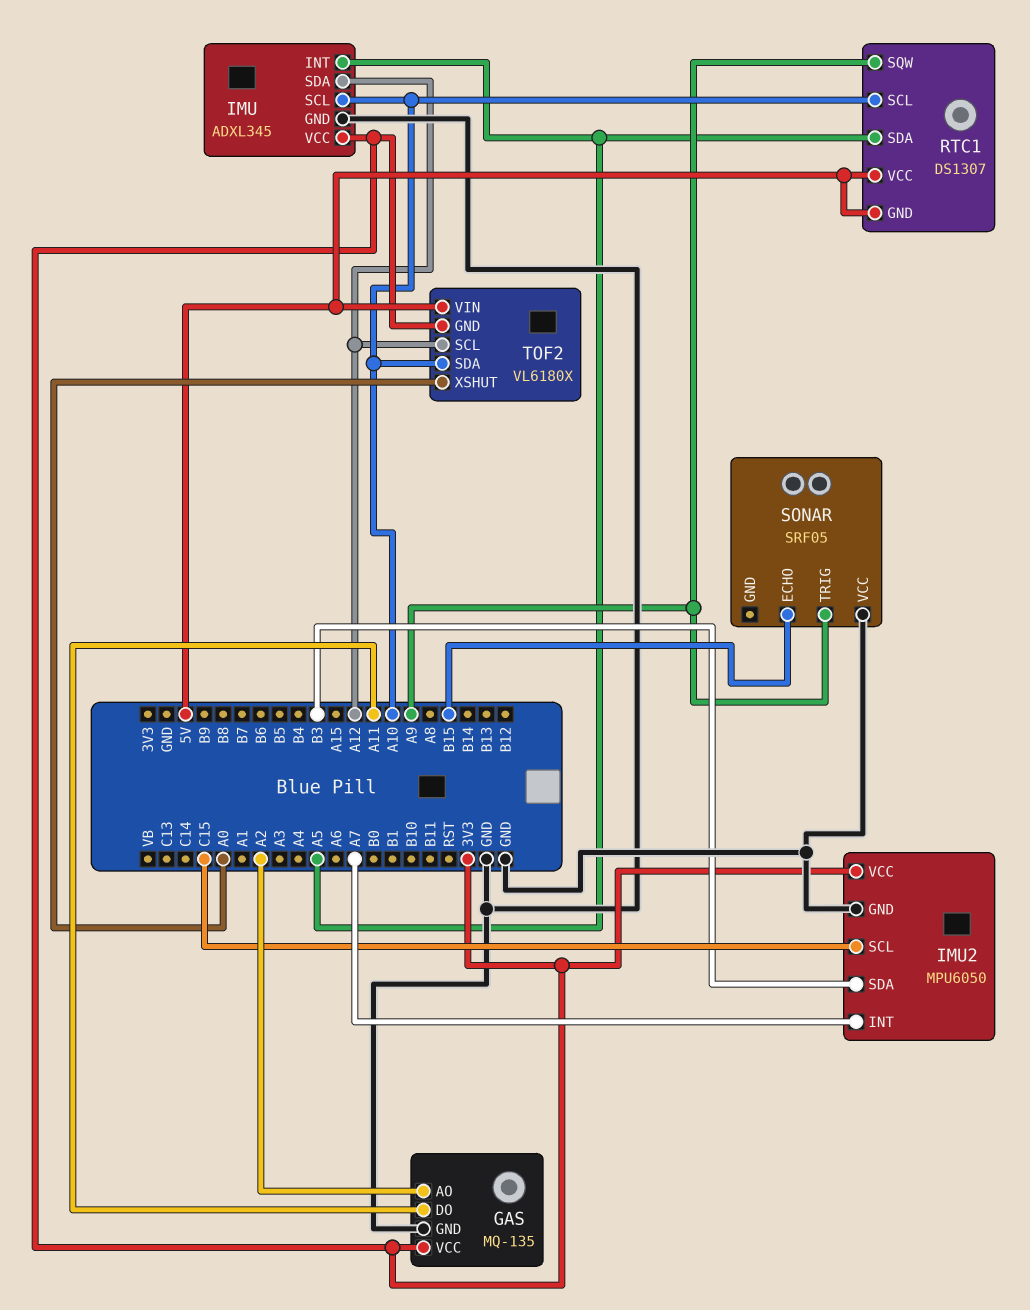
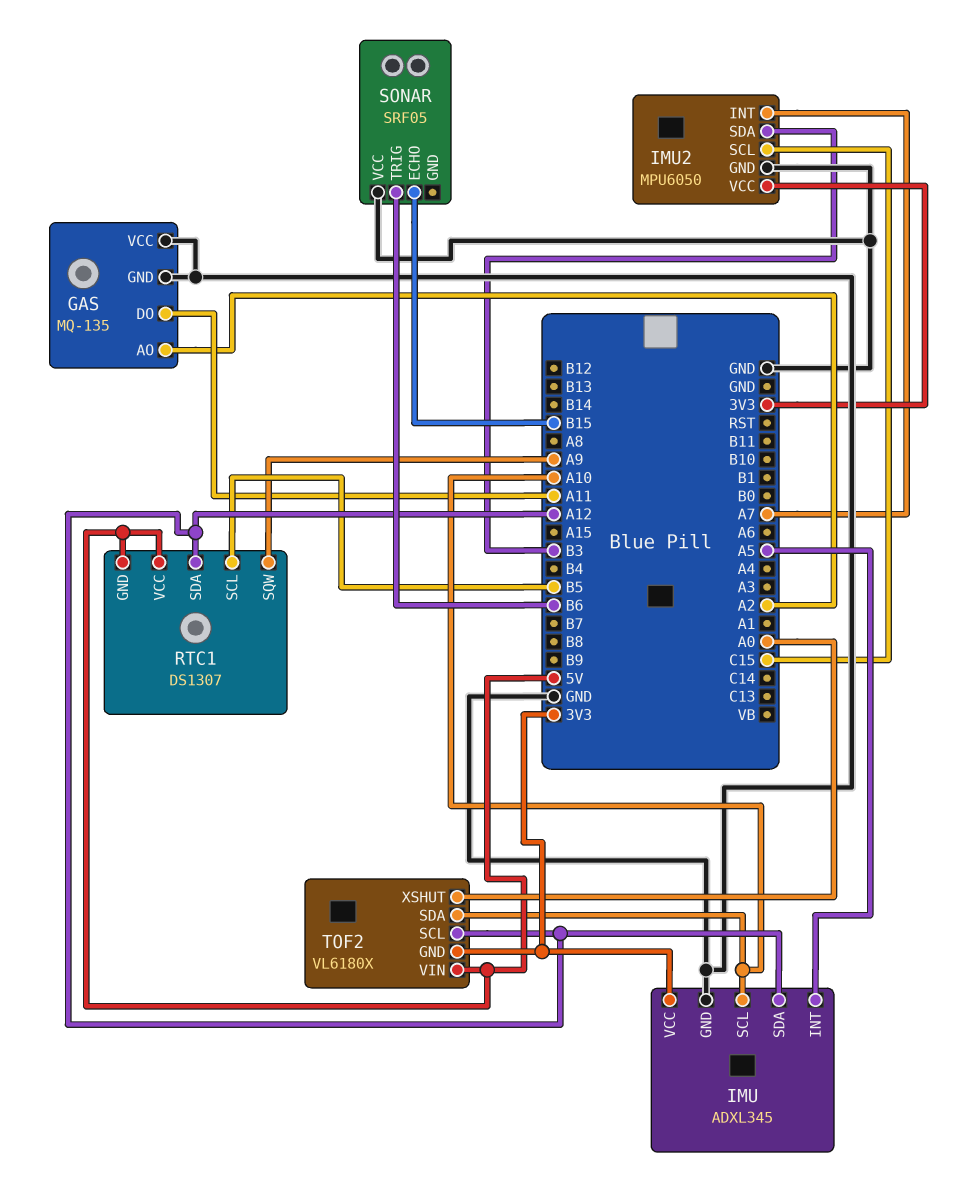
GAS pin VCC: 3V3 -> GND
RTC1 pin SCL: A10 -> B5
RTC1 pin SDA: A5 -> A12
SONAR pin TRIG: A9 -> B6

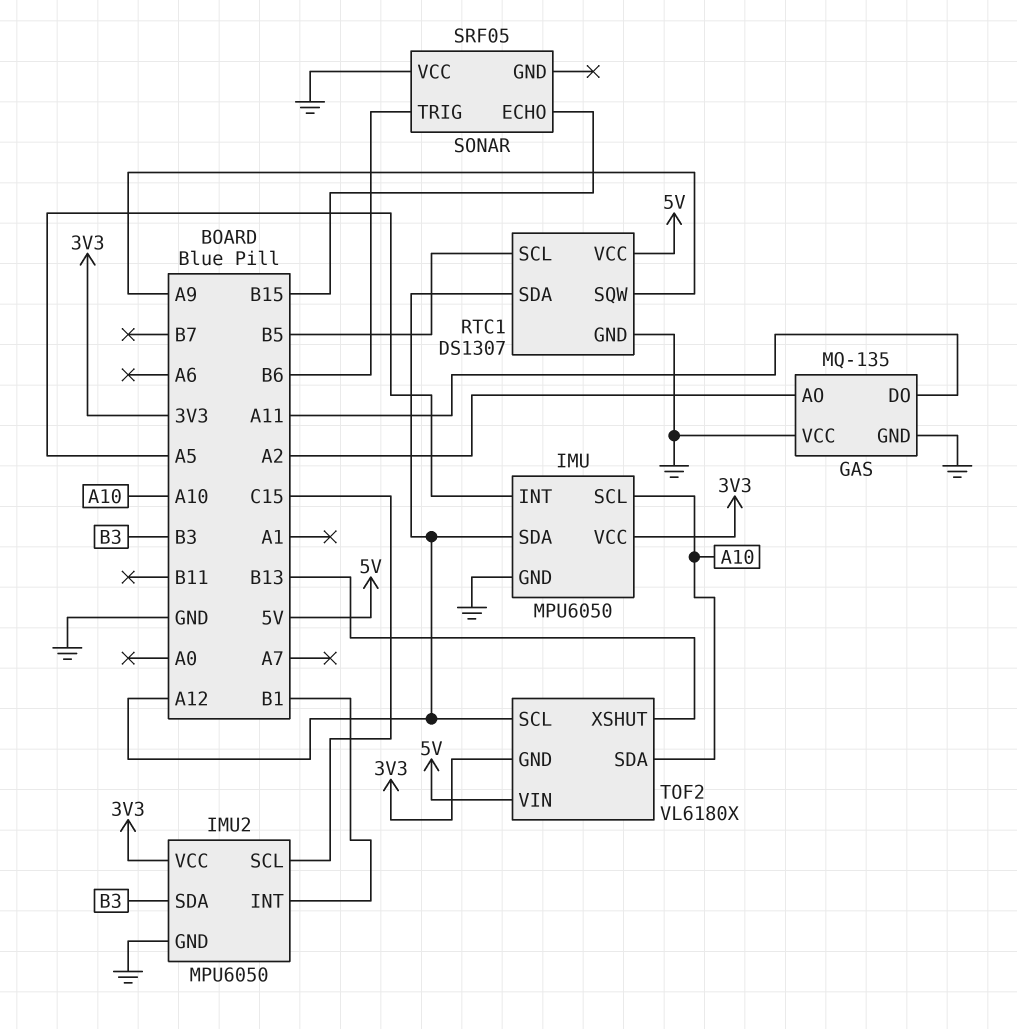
IMU: ADXL345 -> MPU6050
IMU2 pin INT: A7 -> B1
RTC1 pin GND: 5V -> GND
TOF2 pin XSHUT: A0 -> B13

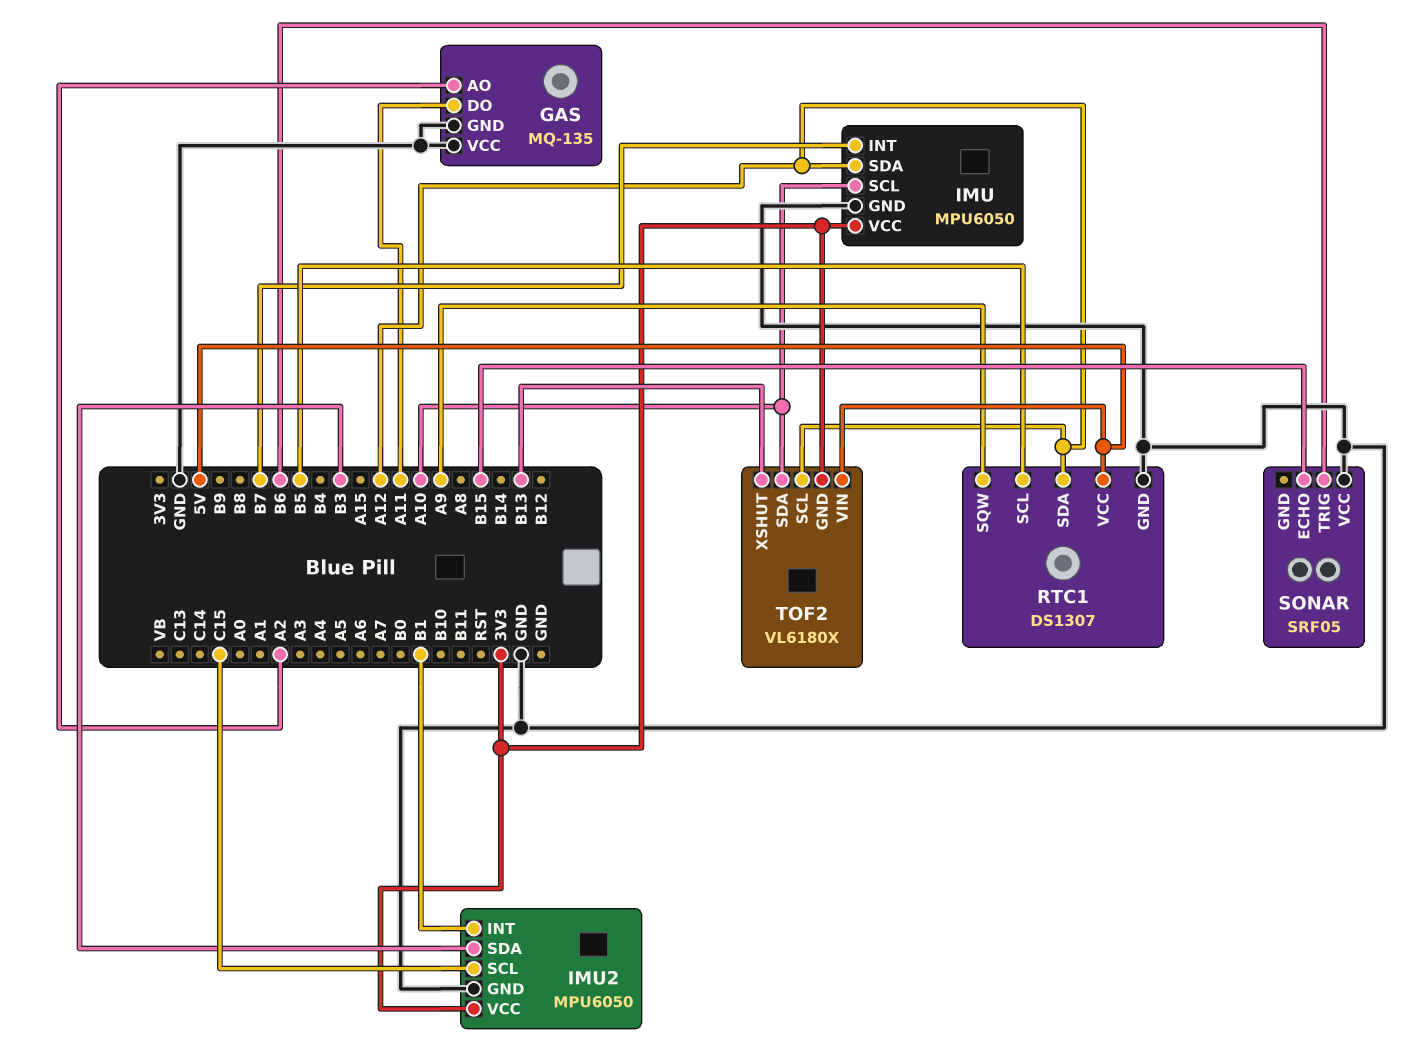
IMU pin INT: A5 -> B7

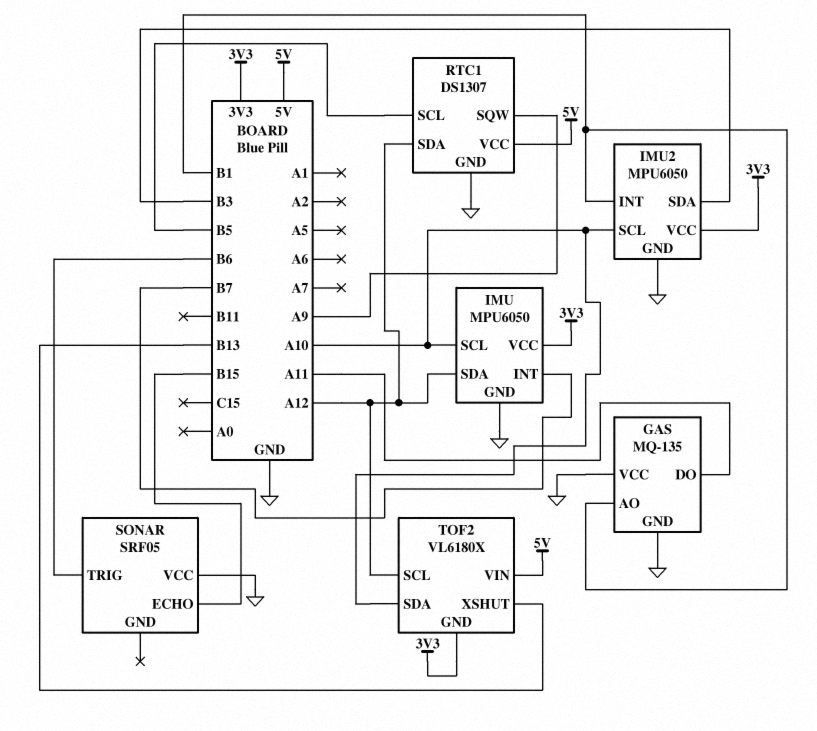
GAS pin AO: A2 -> B1
IMU2 pin SCL: C15 -> A10

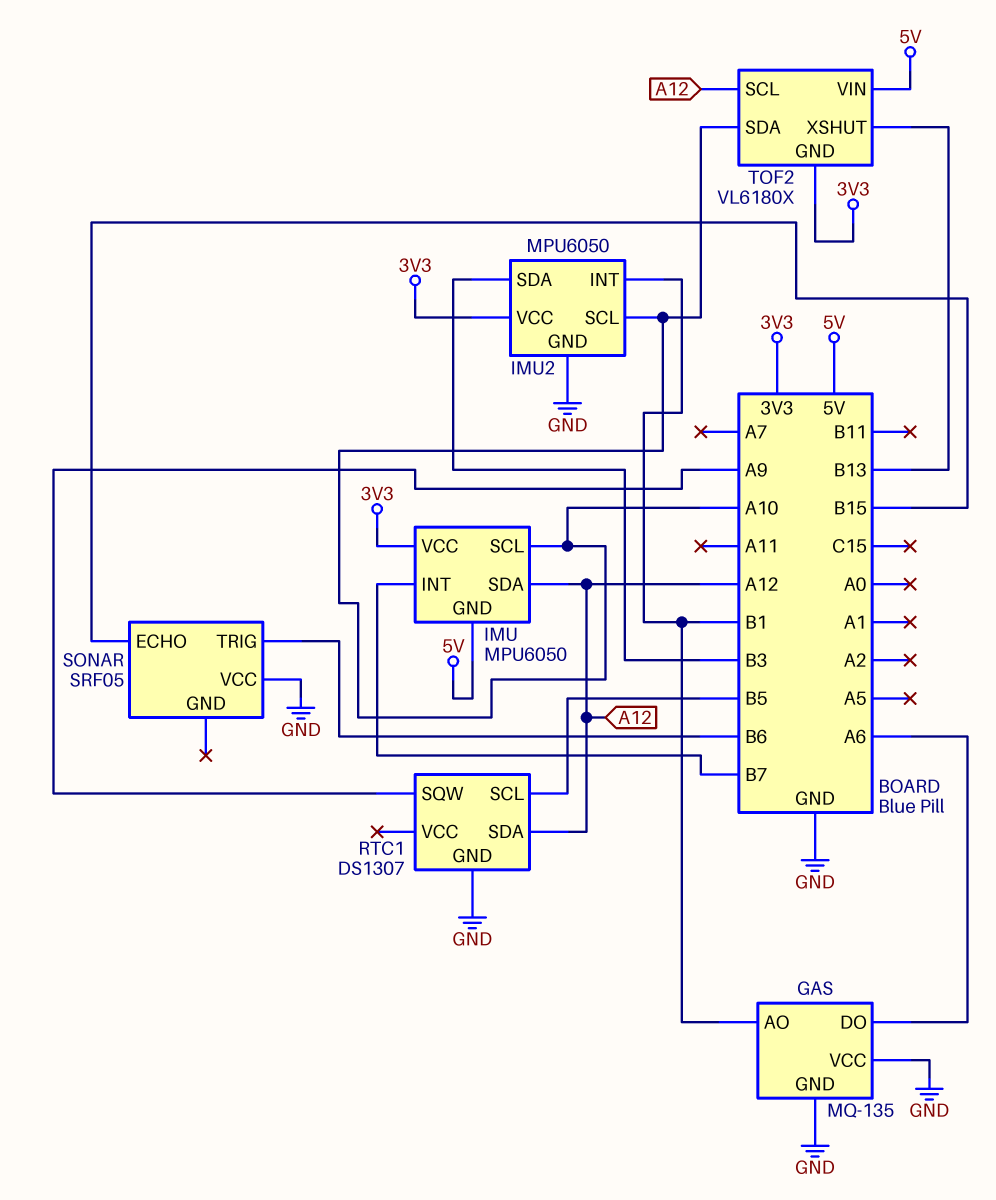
GAS pin DO: A11 -> A6
IMU pin GND: GND -> 5V
RTC1 pin VCC: 5V -> none

